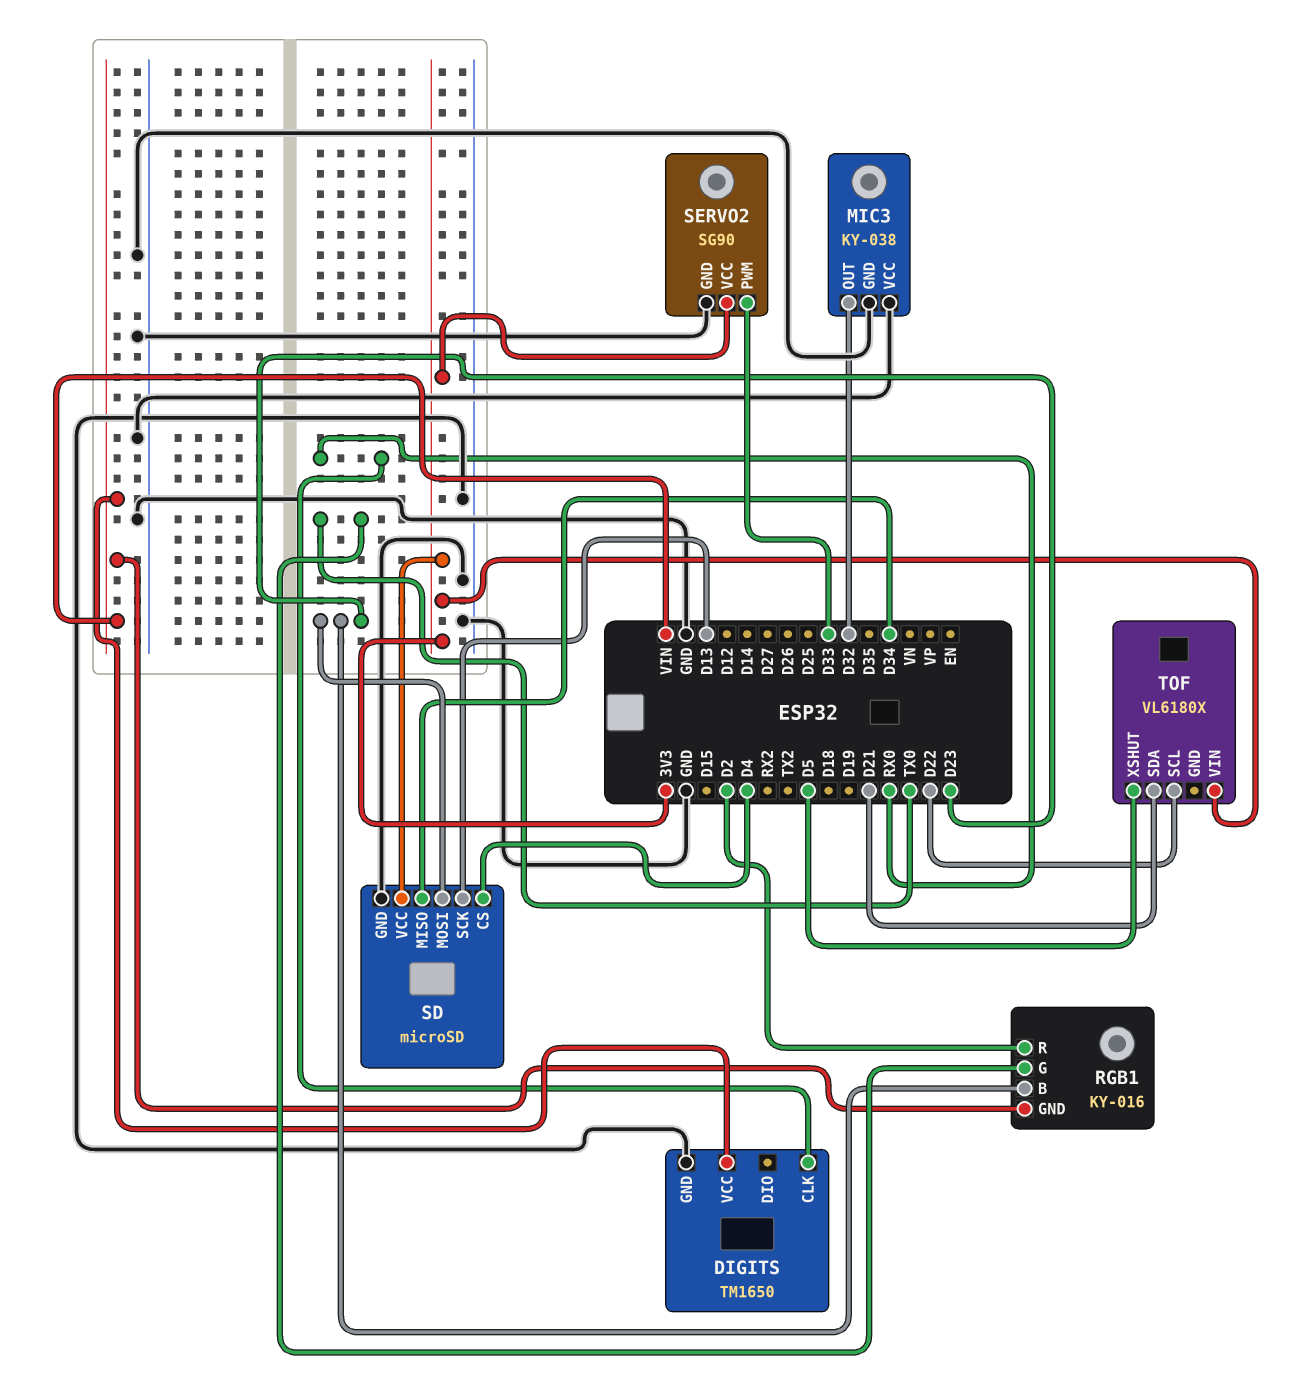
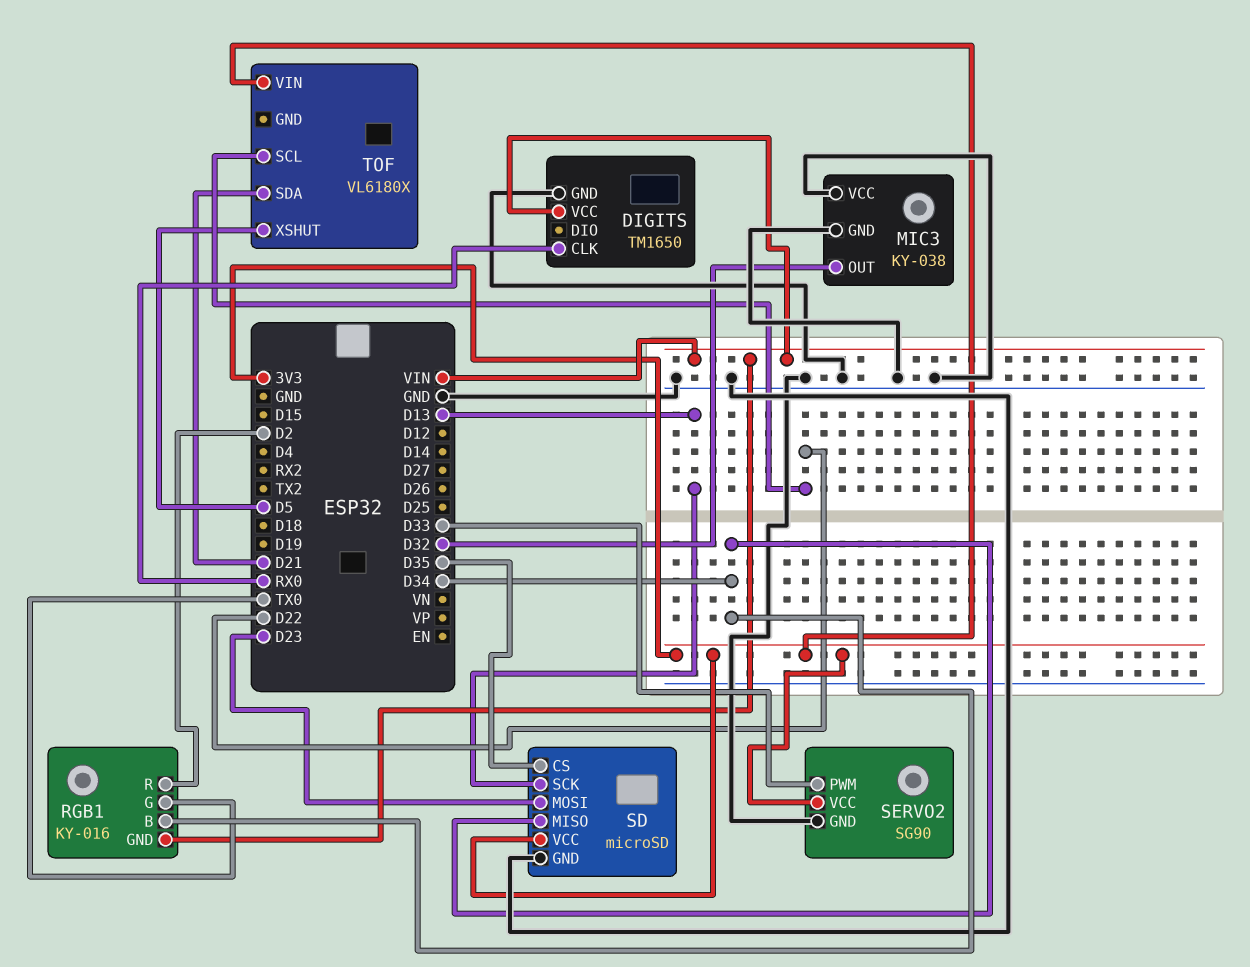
RGB1 pin B: D23 -> D34
SD pin CS: D4 -> D35

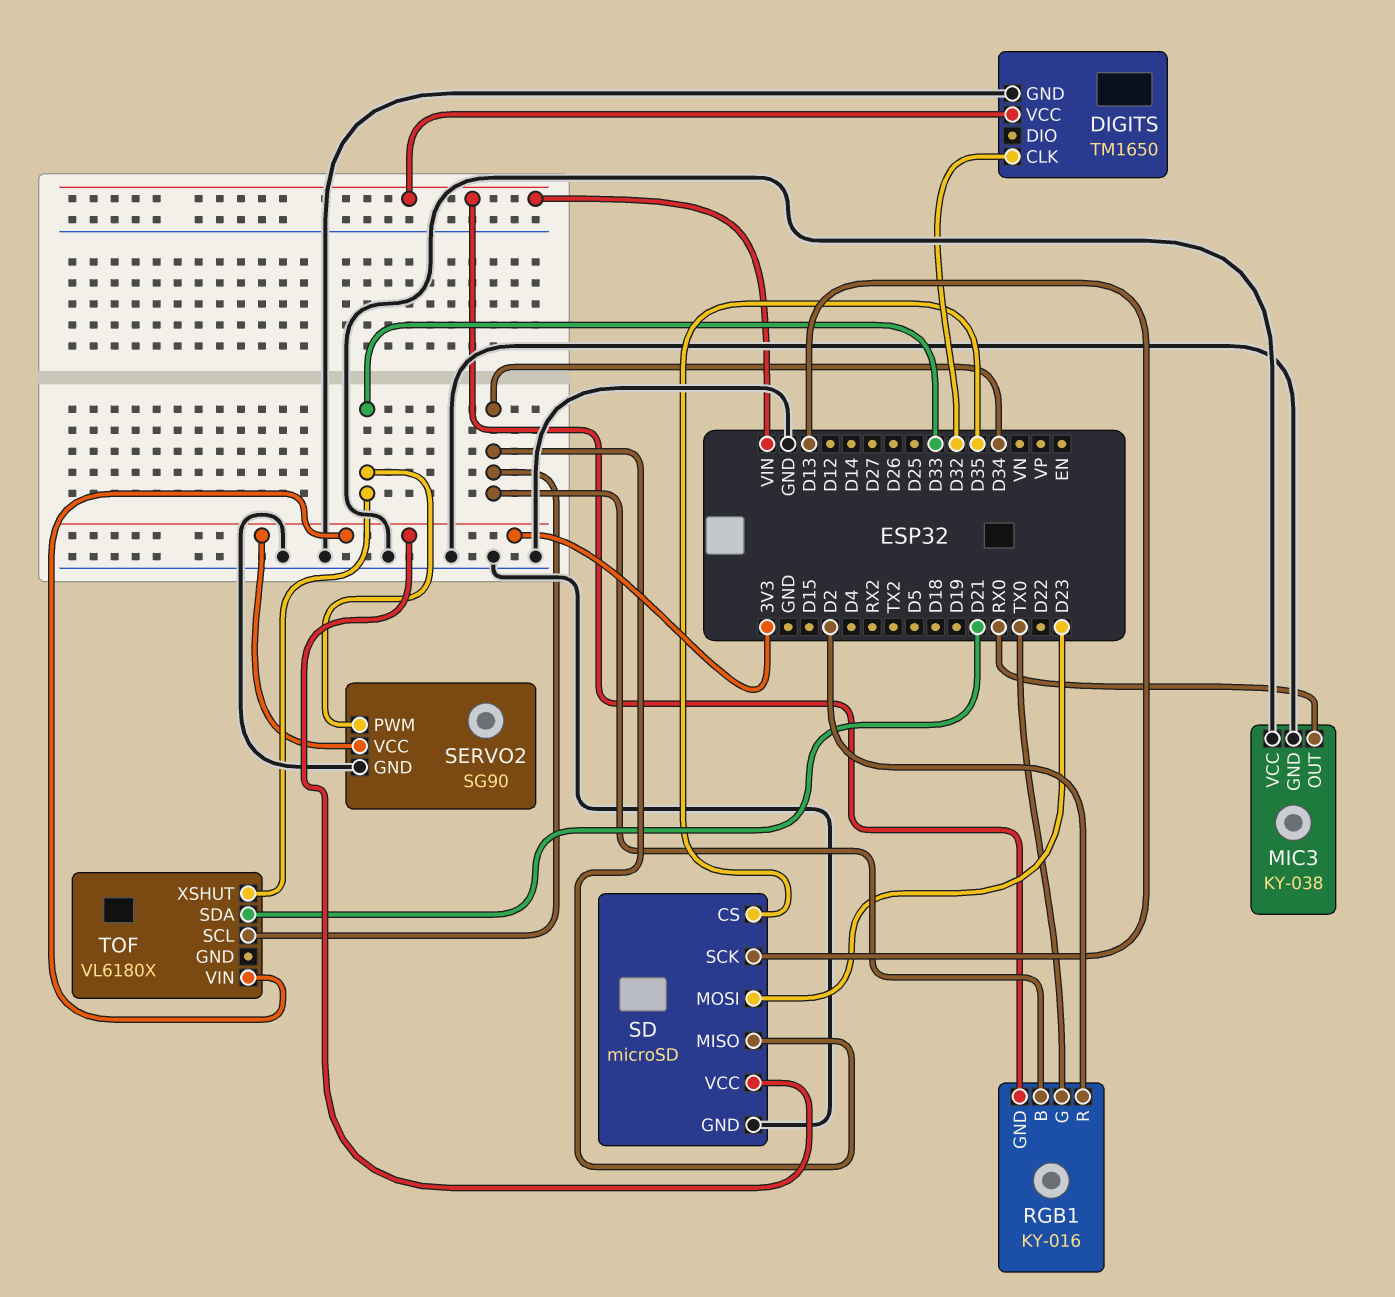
DIGITS pin CLK: RX0 -> D32
MIC3 pin OUT: D32 -> RX0
TOF pin SCL: D22 -> D34
TOF pin XSHUT: D5 -> D33

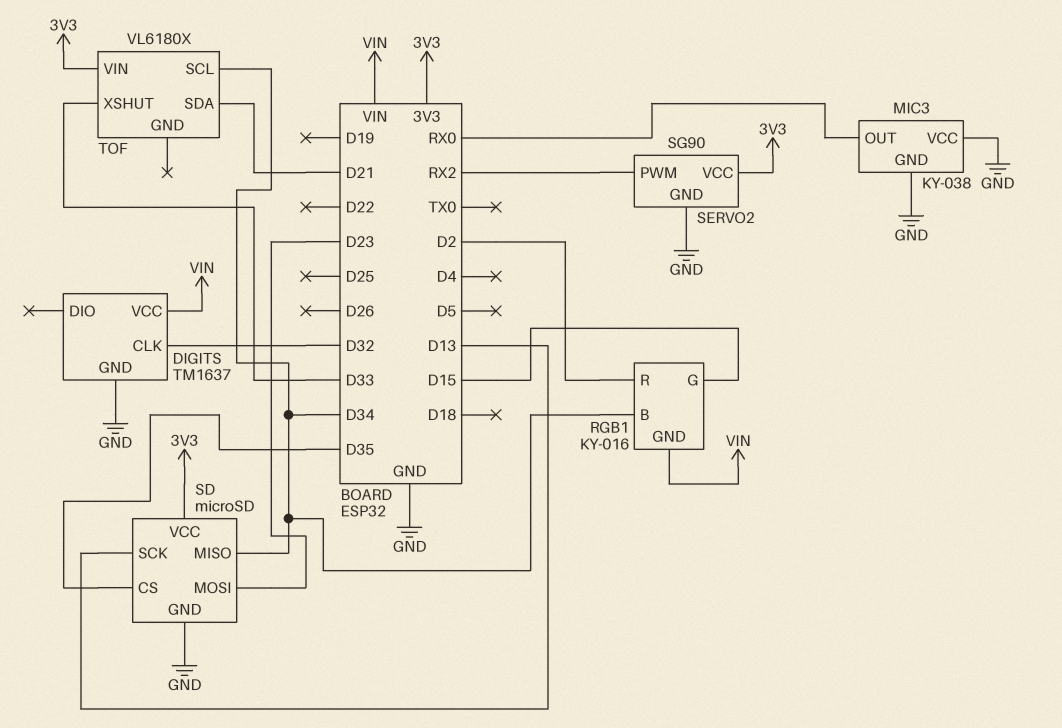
DIGITS: TM1650 -> TM1637
RGB1 pin G: TX0 -> D15
SERVO2 pin PWM: D33 -> RX2

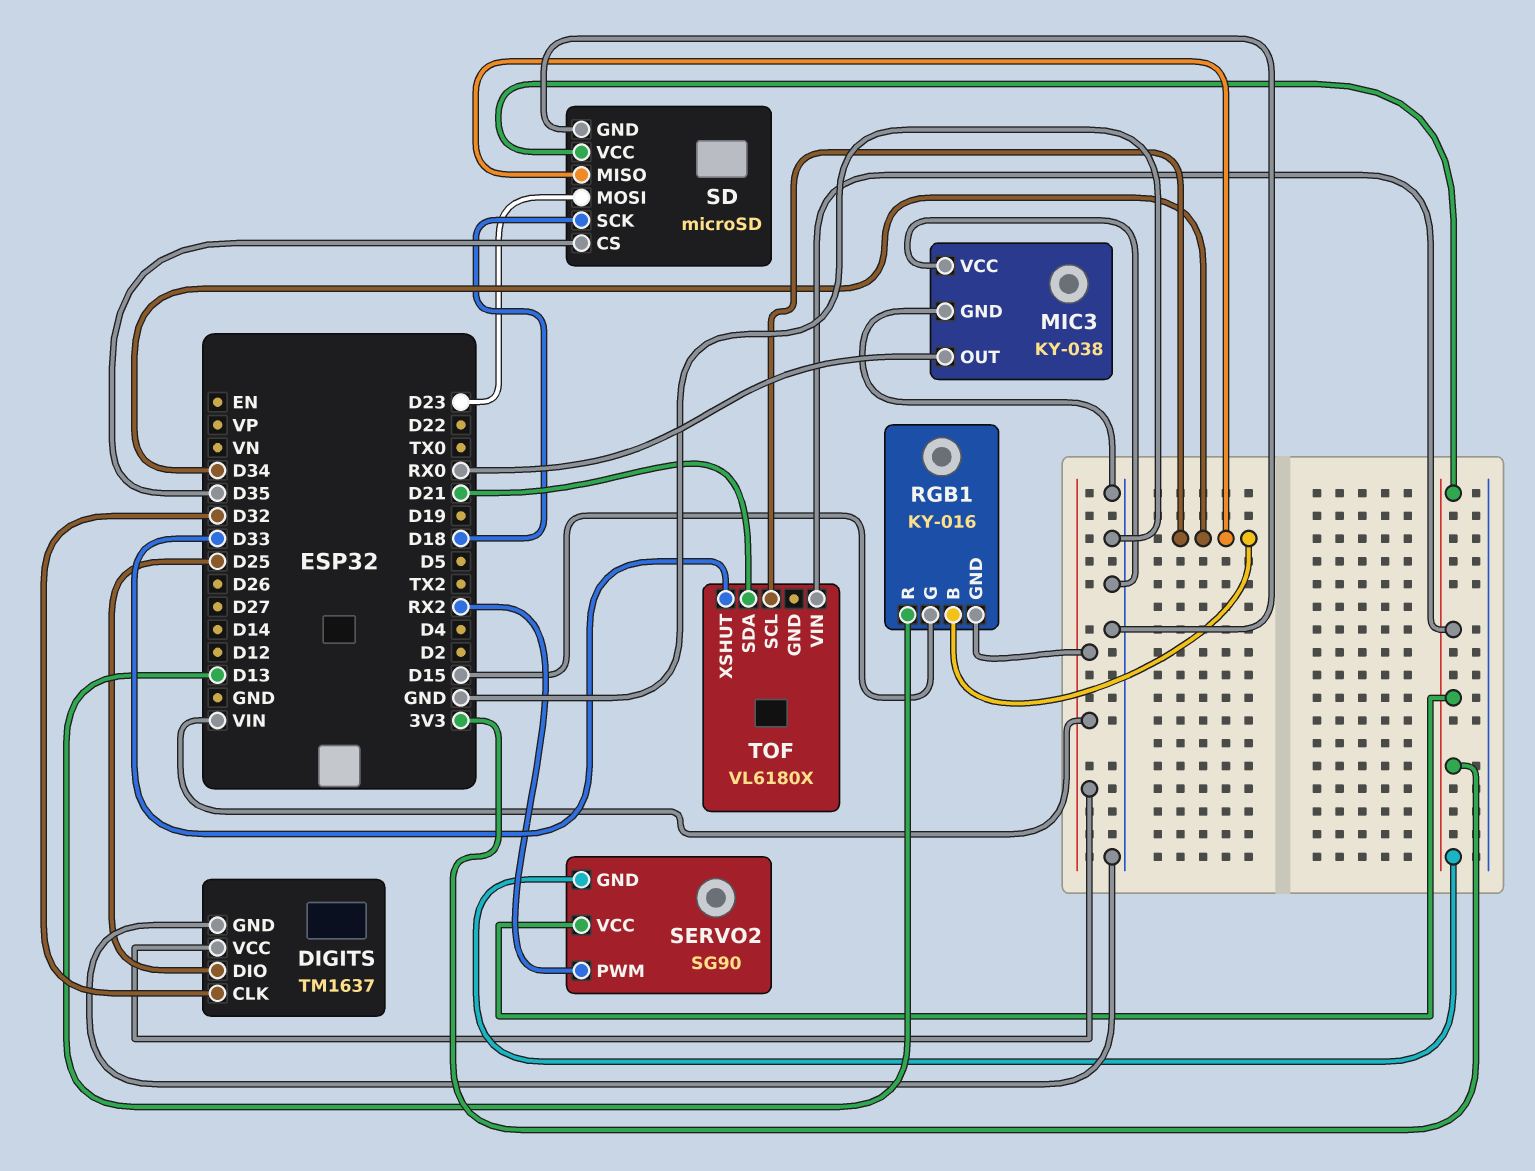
DIGITS pin DIO: none -> D25
RGB1 pin R: D2 -> D13
SD pin SCK: D13 -> D18
SERVO2 pin GND: GND -> 3V3

